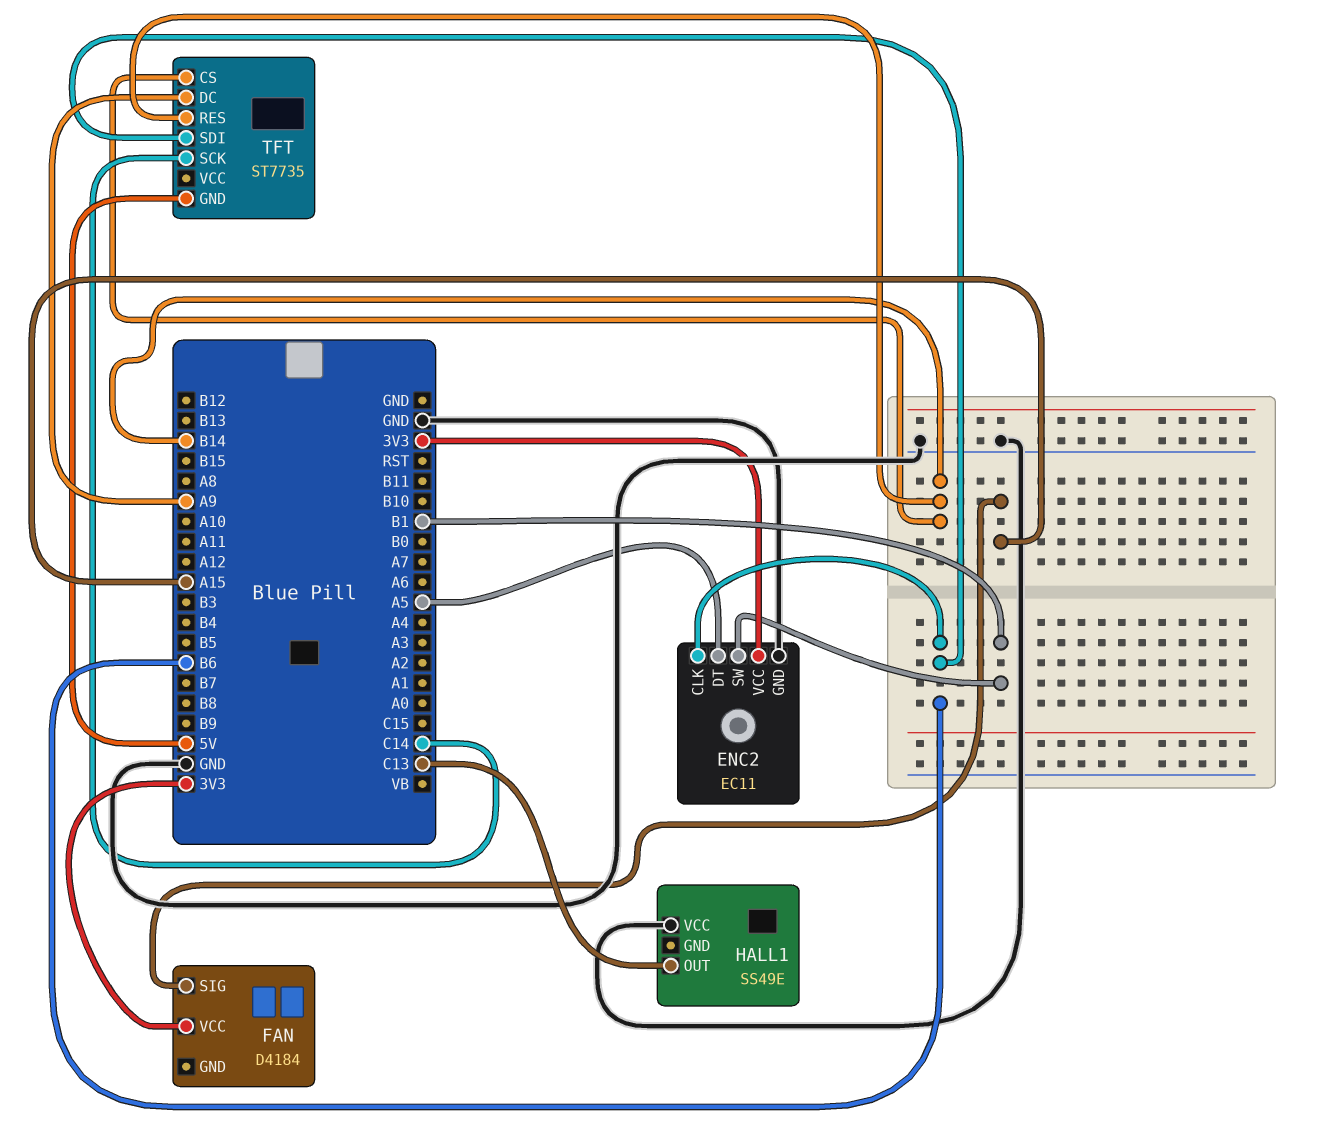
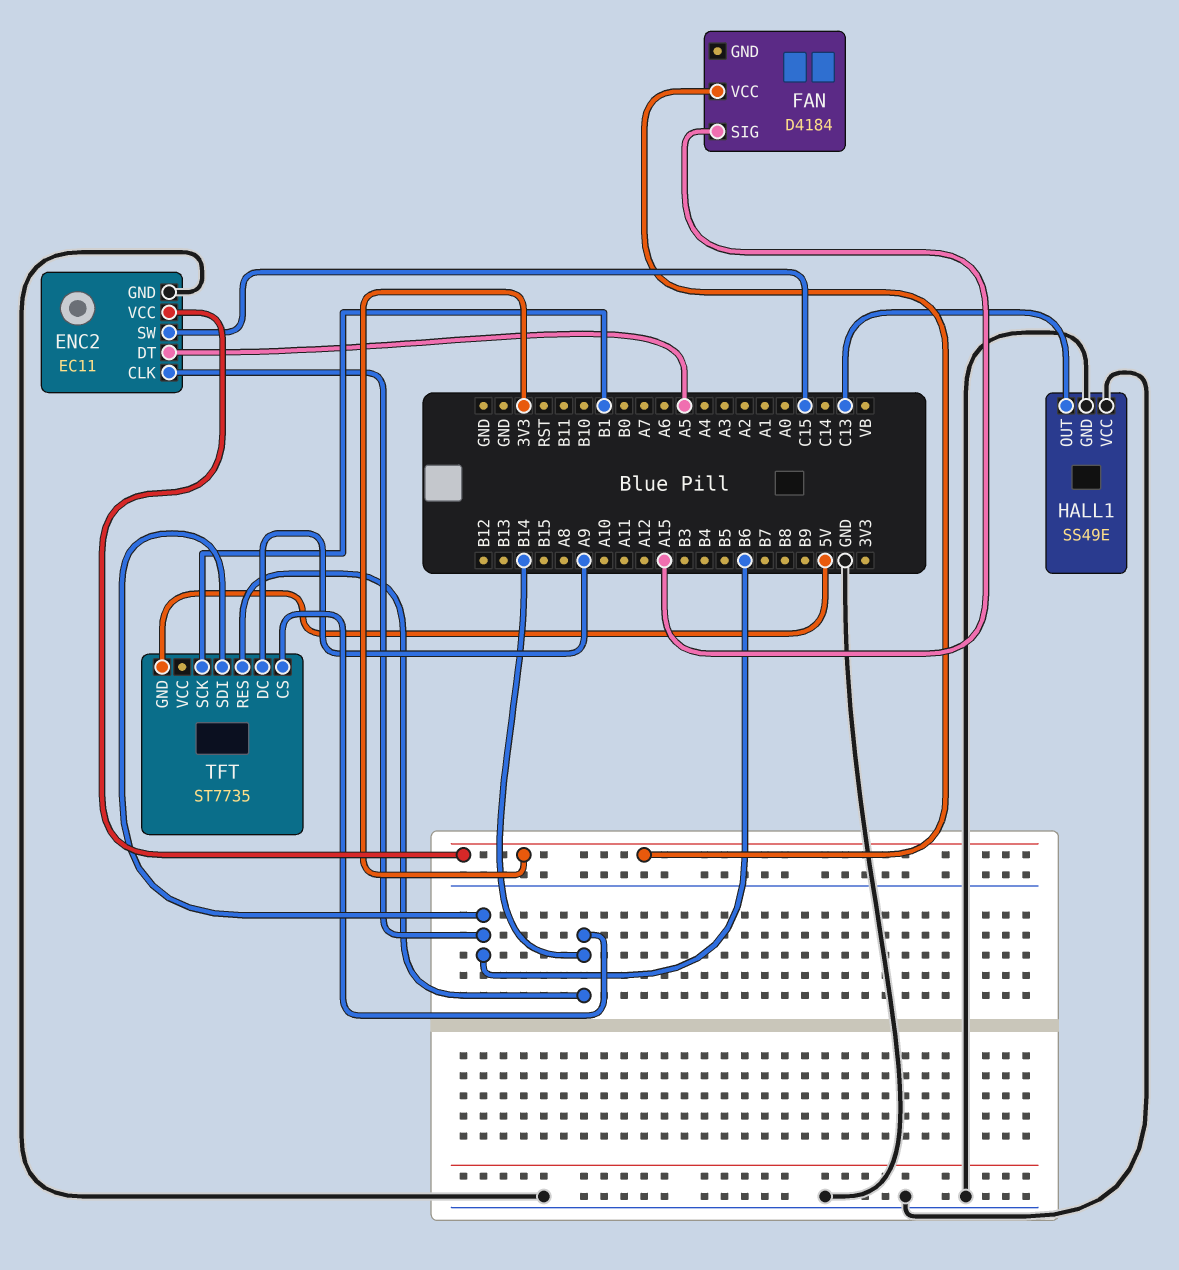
ENC2 pin SW: B1 -> C15
HALL1 pin GND: none -> GND
TFT pin SCK: C14 -> B1

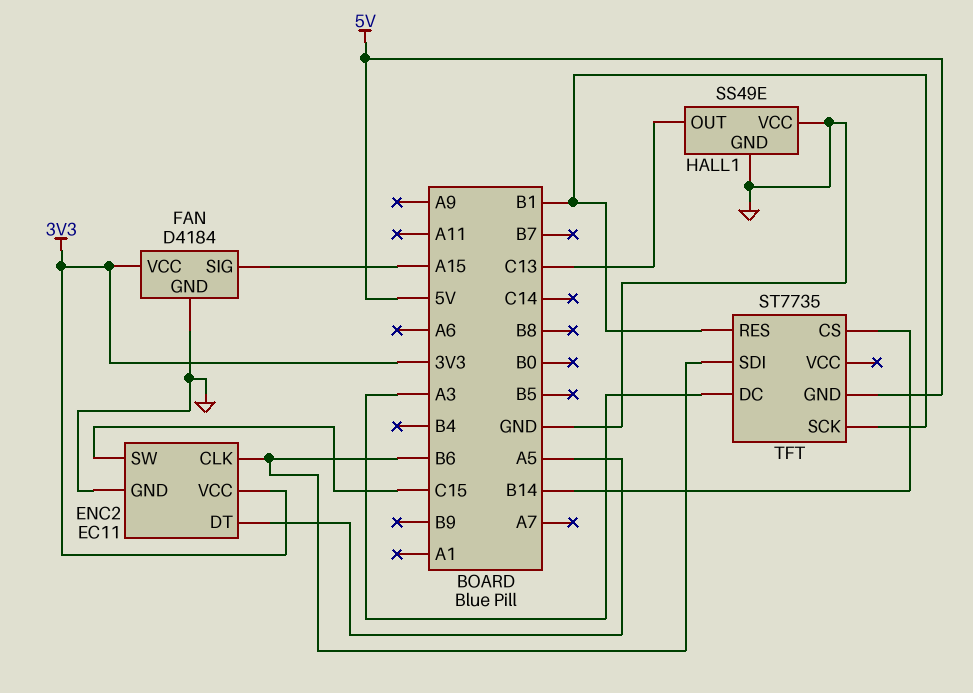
FAN pin GND: none -> GND
TFT pin DC: A9 -> A3
TFT pin RES: B14 -> B1

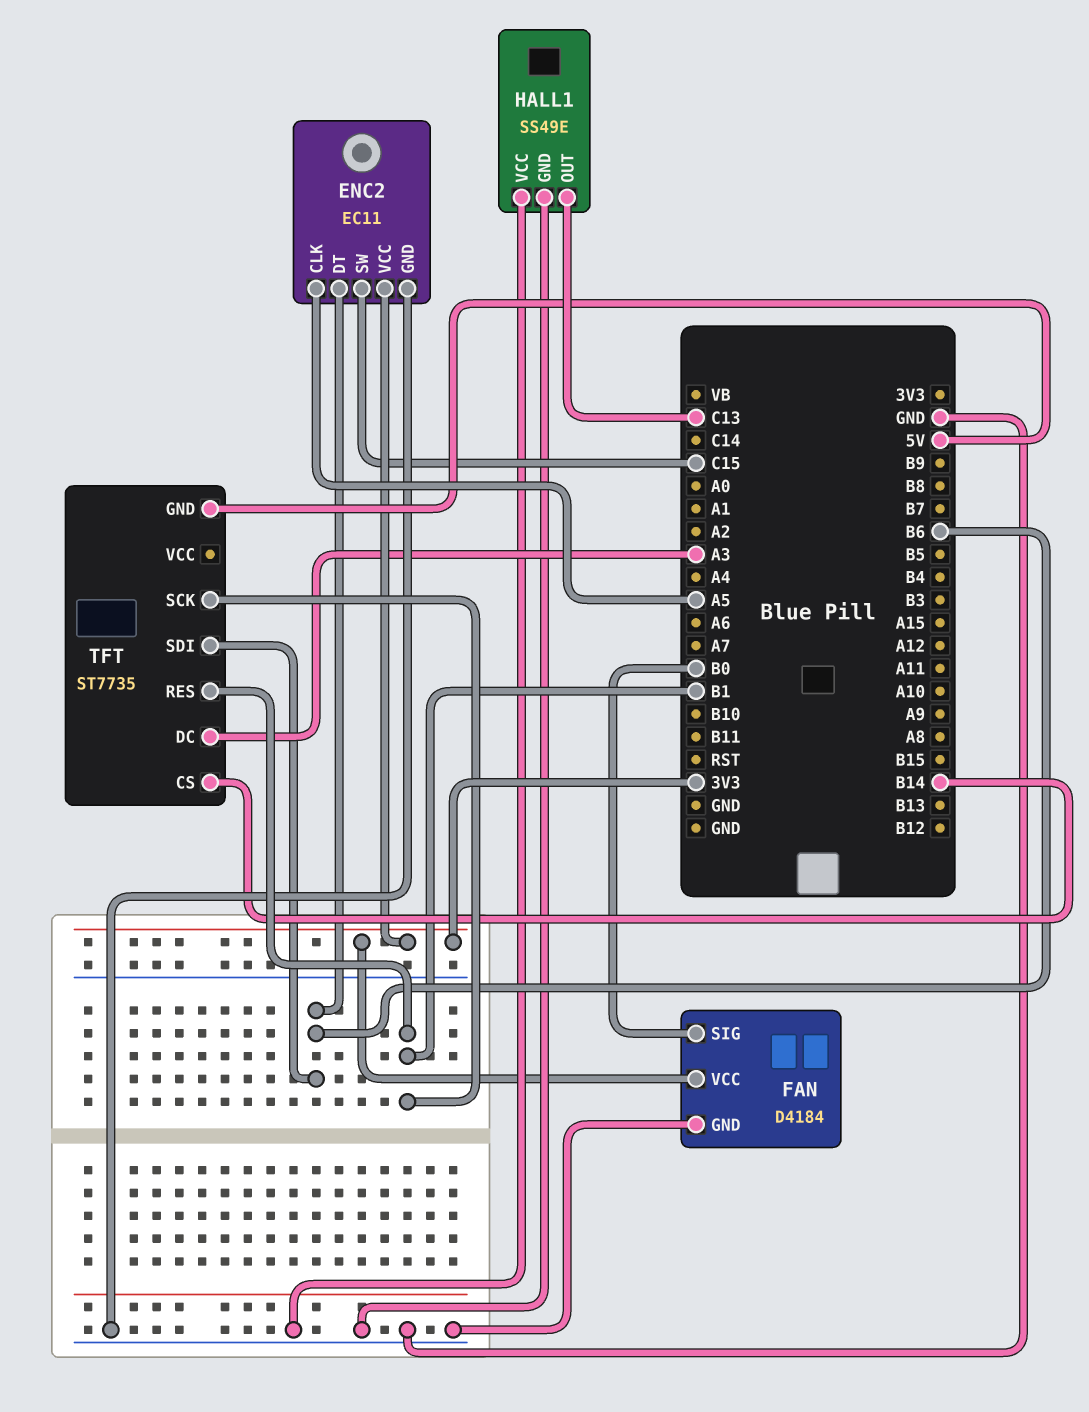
ENC2 pin CLK: B6 -> A5
ENC2 pin DT: A5 -> B6
FAN pin SIG: A15 -> B0

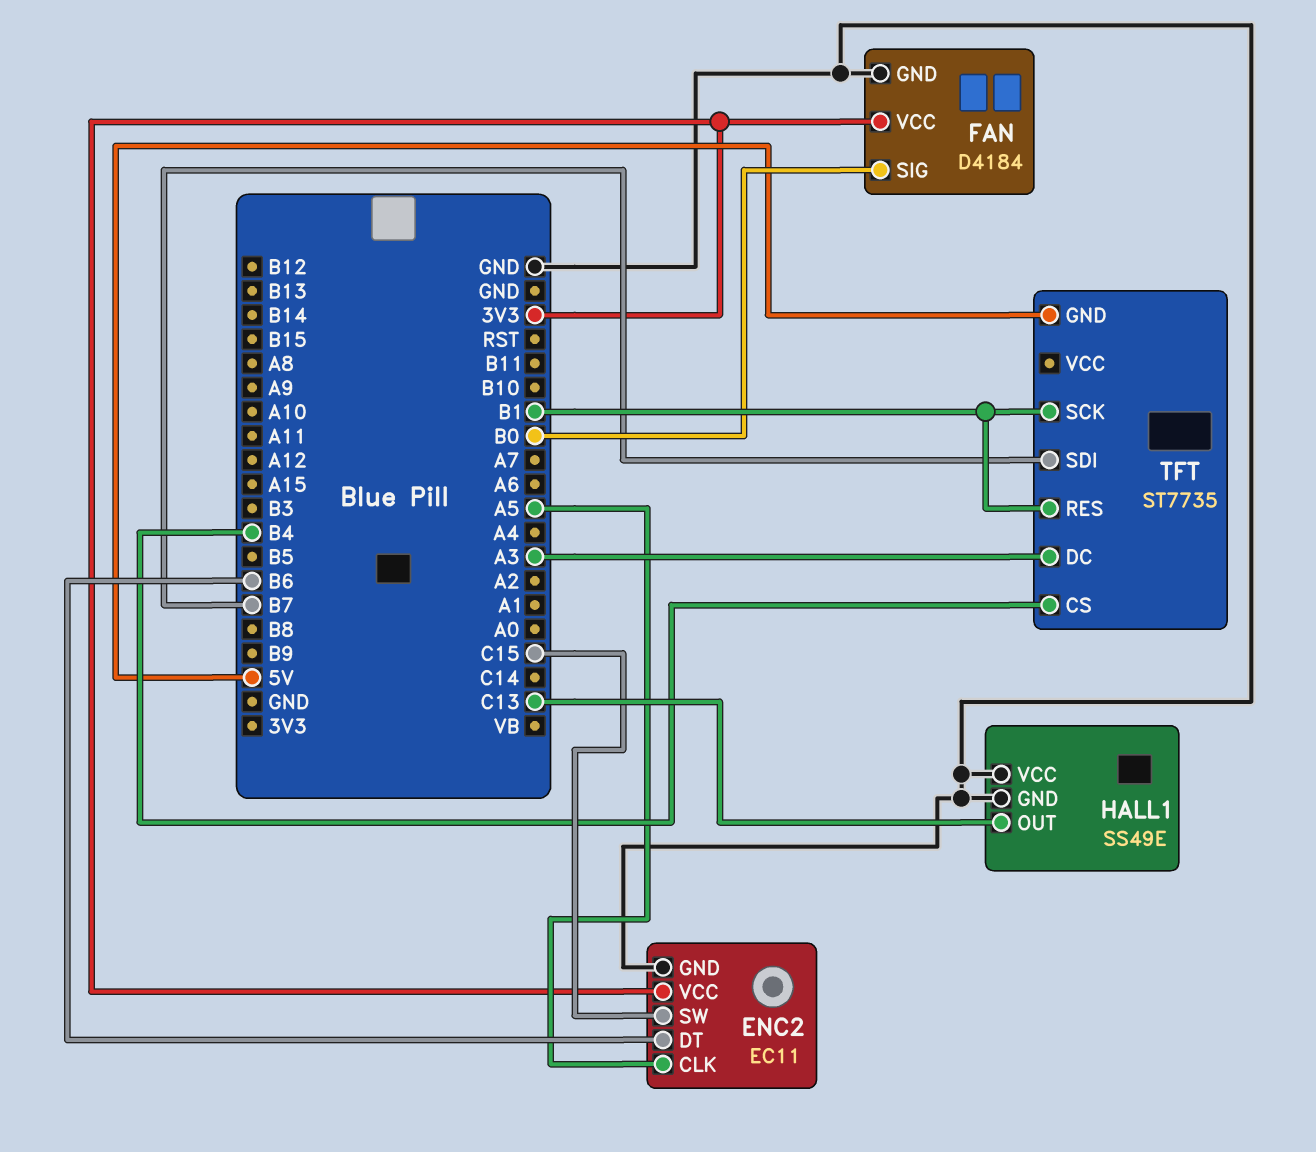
TFT pin CS: B14 -> B4
TFT pin SDI: B6 -> B7

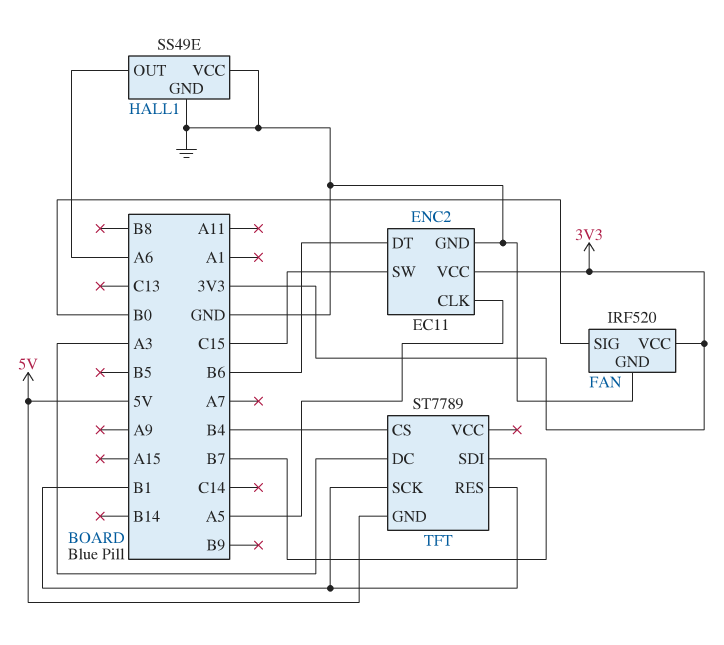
FAN: D4184 -> IRF520
HALL1 pin OUT: C13 -> A6
TFT: ST7735 -> ST7789

